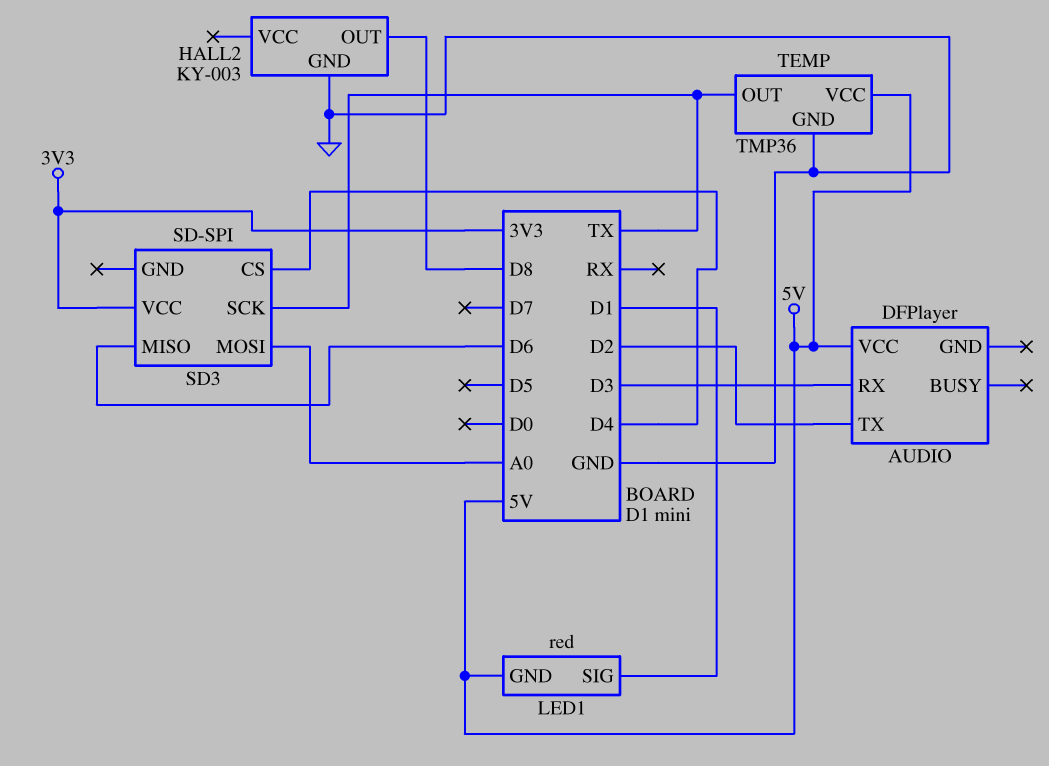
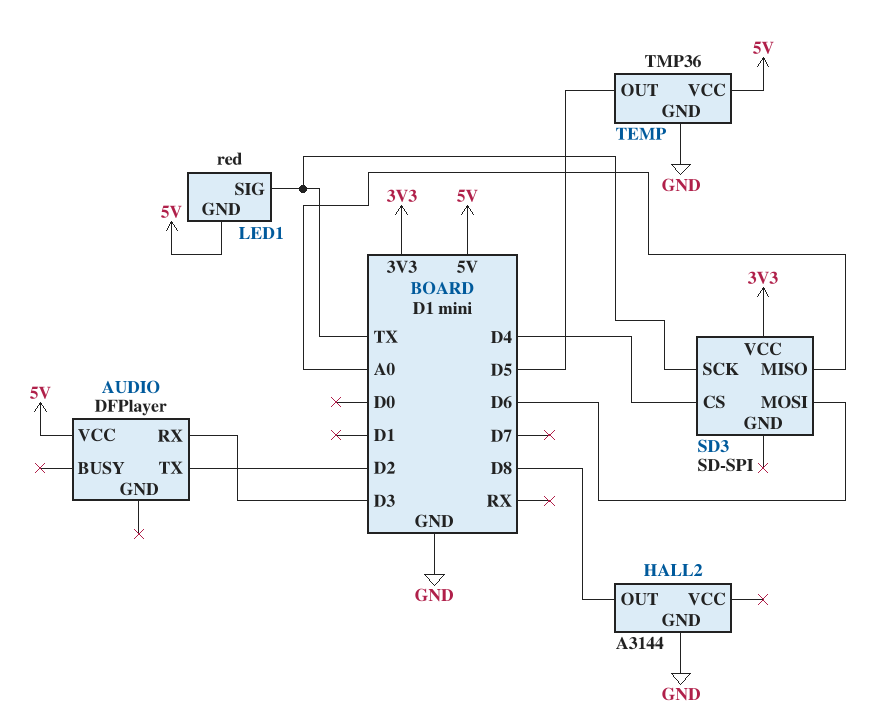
HALL2: KY-003 -> A3144
LED1 pin SIG: D1 -> TX
SD3 pin MISO: D6 -> A0
SD3 pin MOSI: A0 -> D6
TEMP pin OUT: TX -> D5

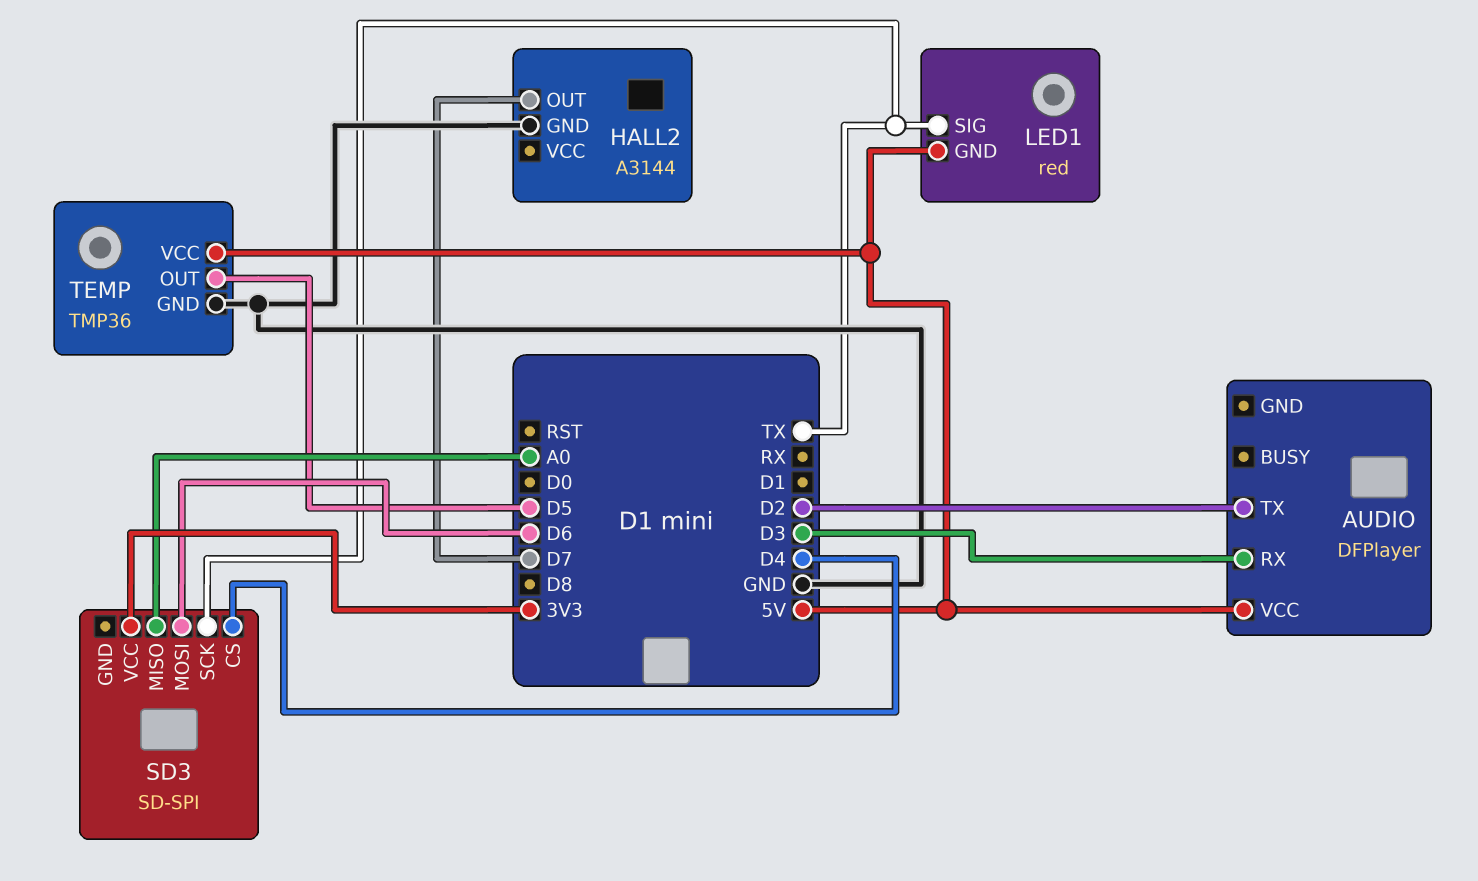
HALL2 pin OUT: D8 -> D7

